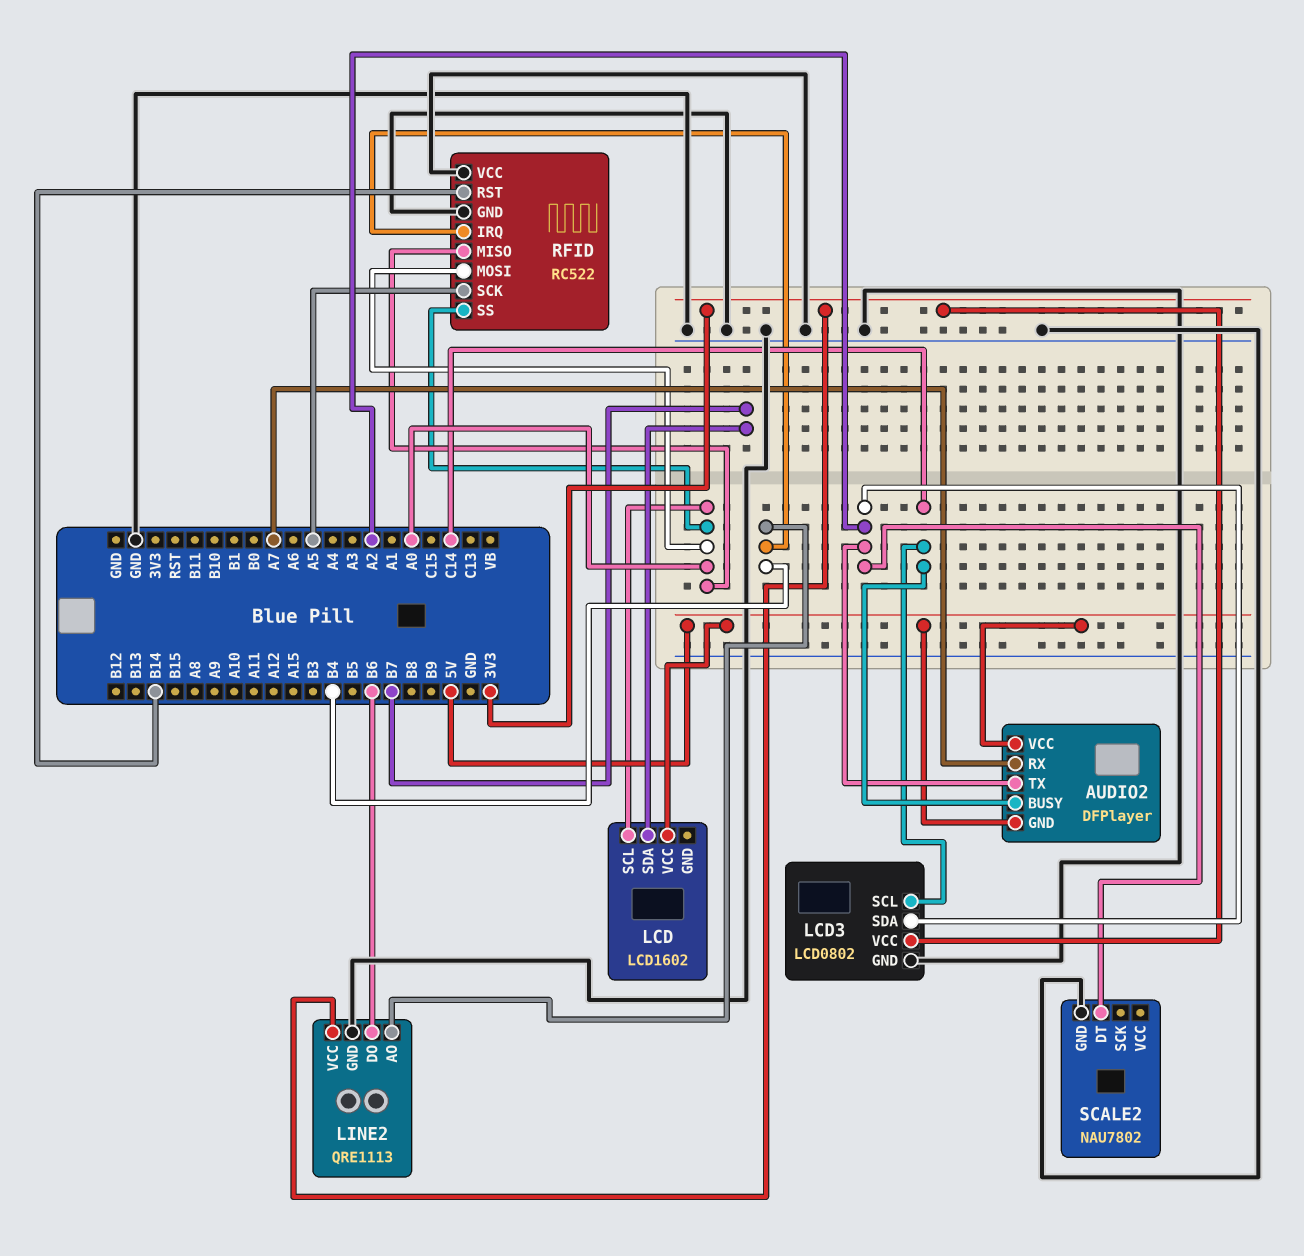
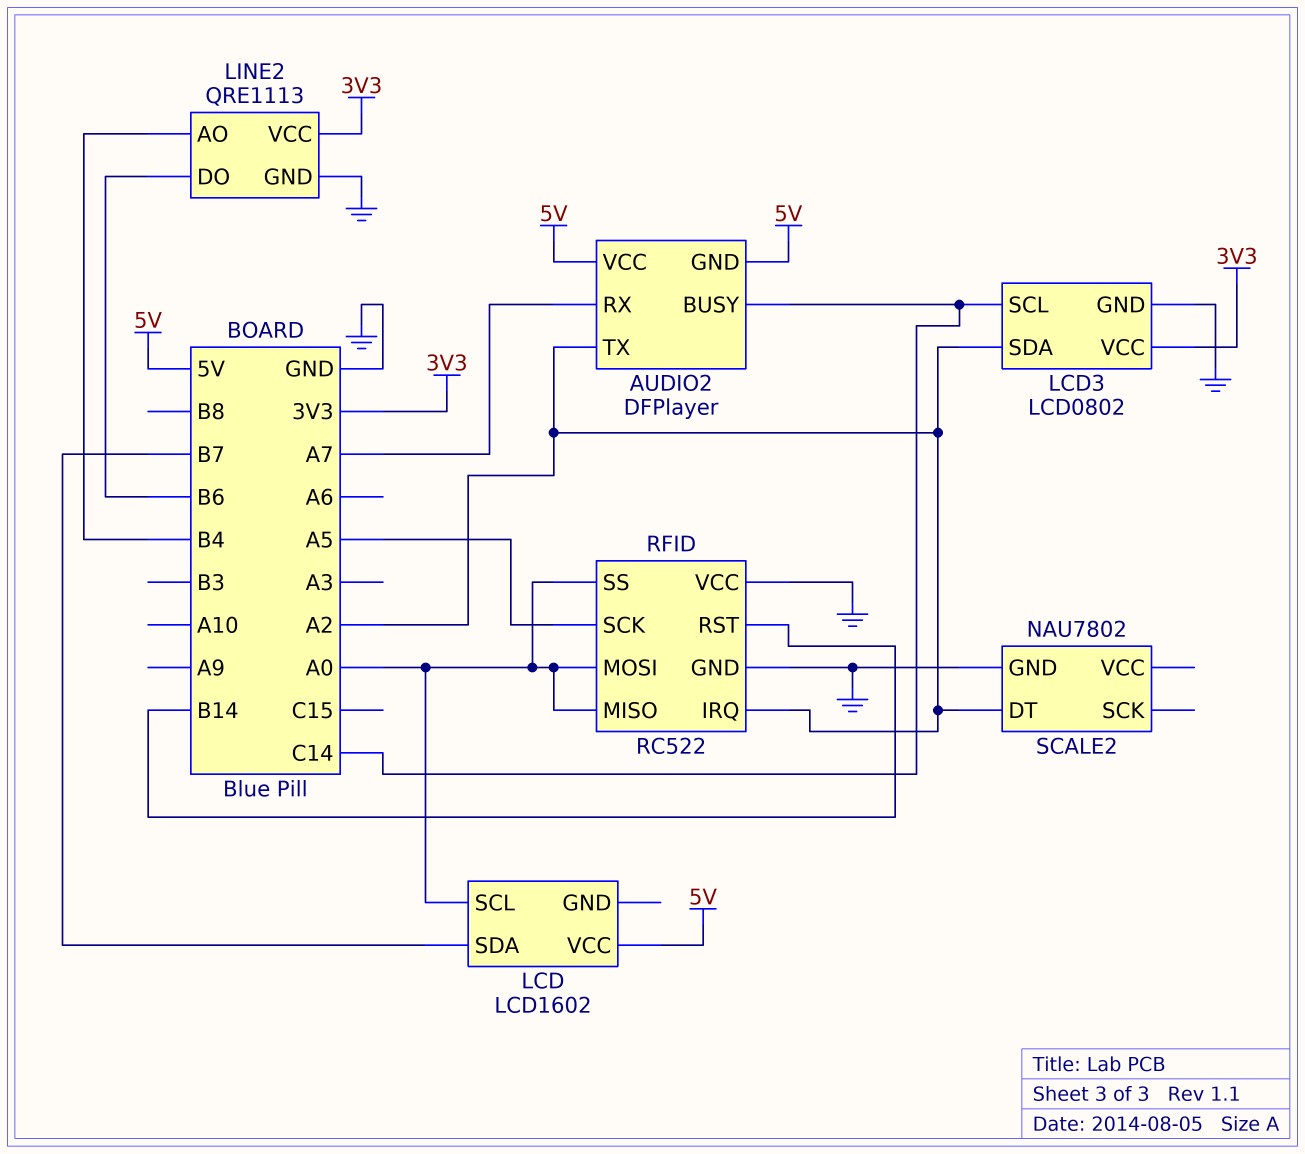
RFID pin IRQ: B4 -> A2

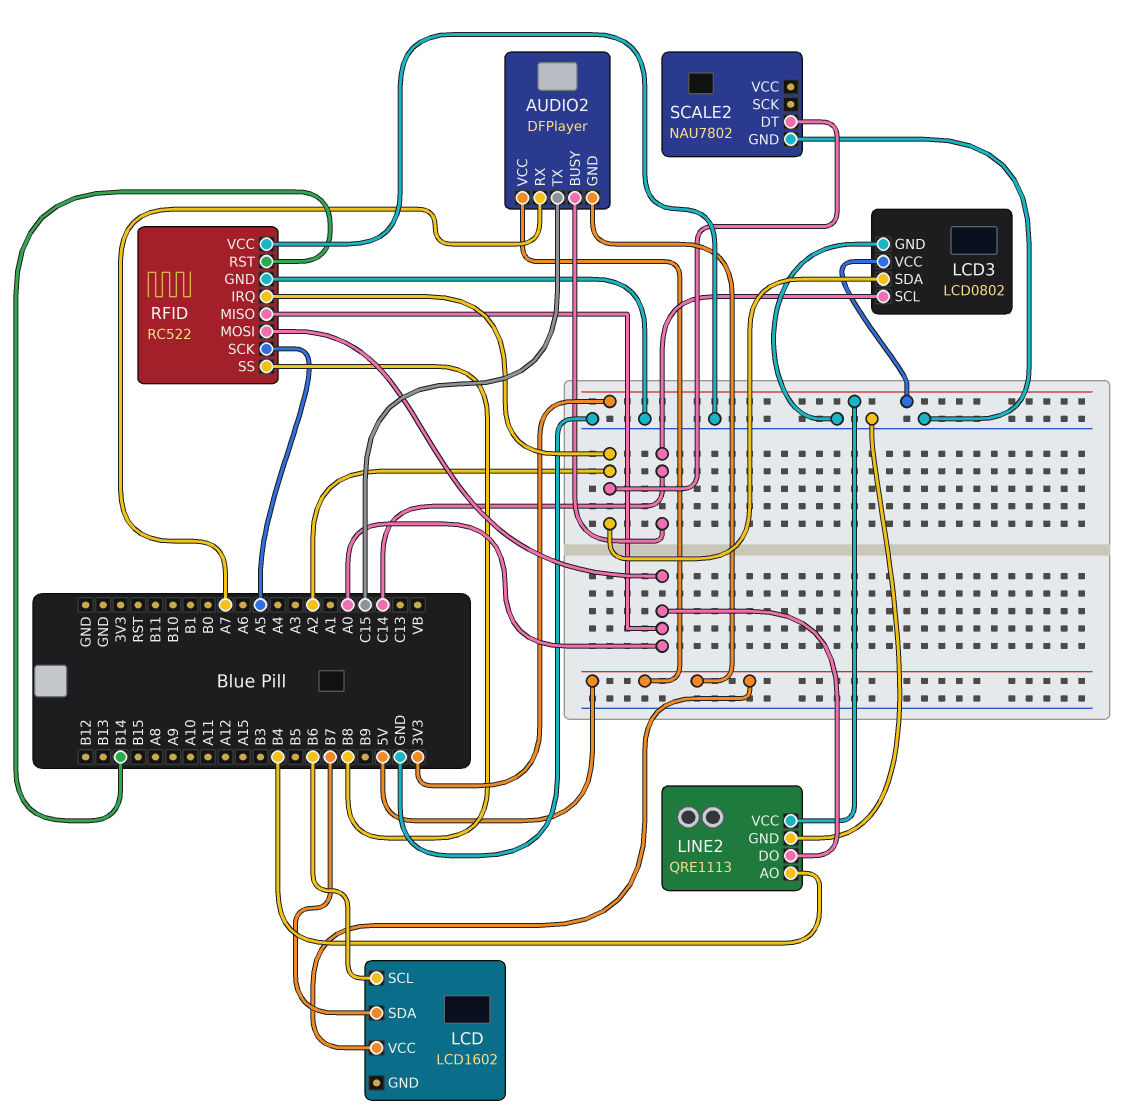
AUDIO2 pin TX: A2 -> C15
LCD pin SCL: A0 -> B6
LINE2 pin DO: B6 -> A0
RFID pin SS: A0 -> B8

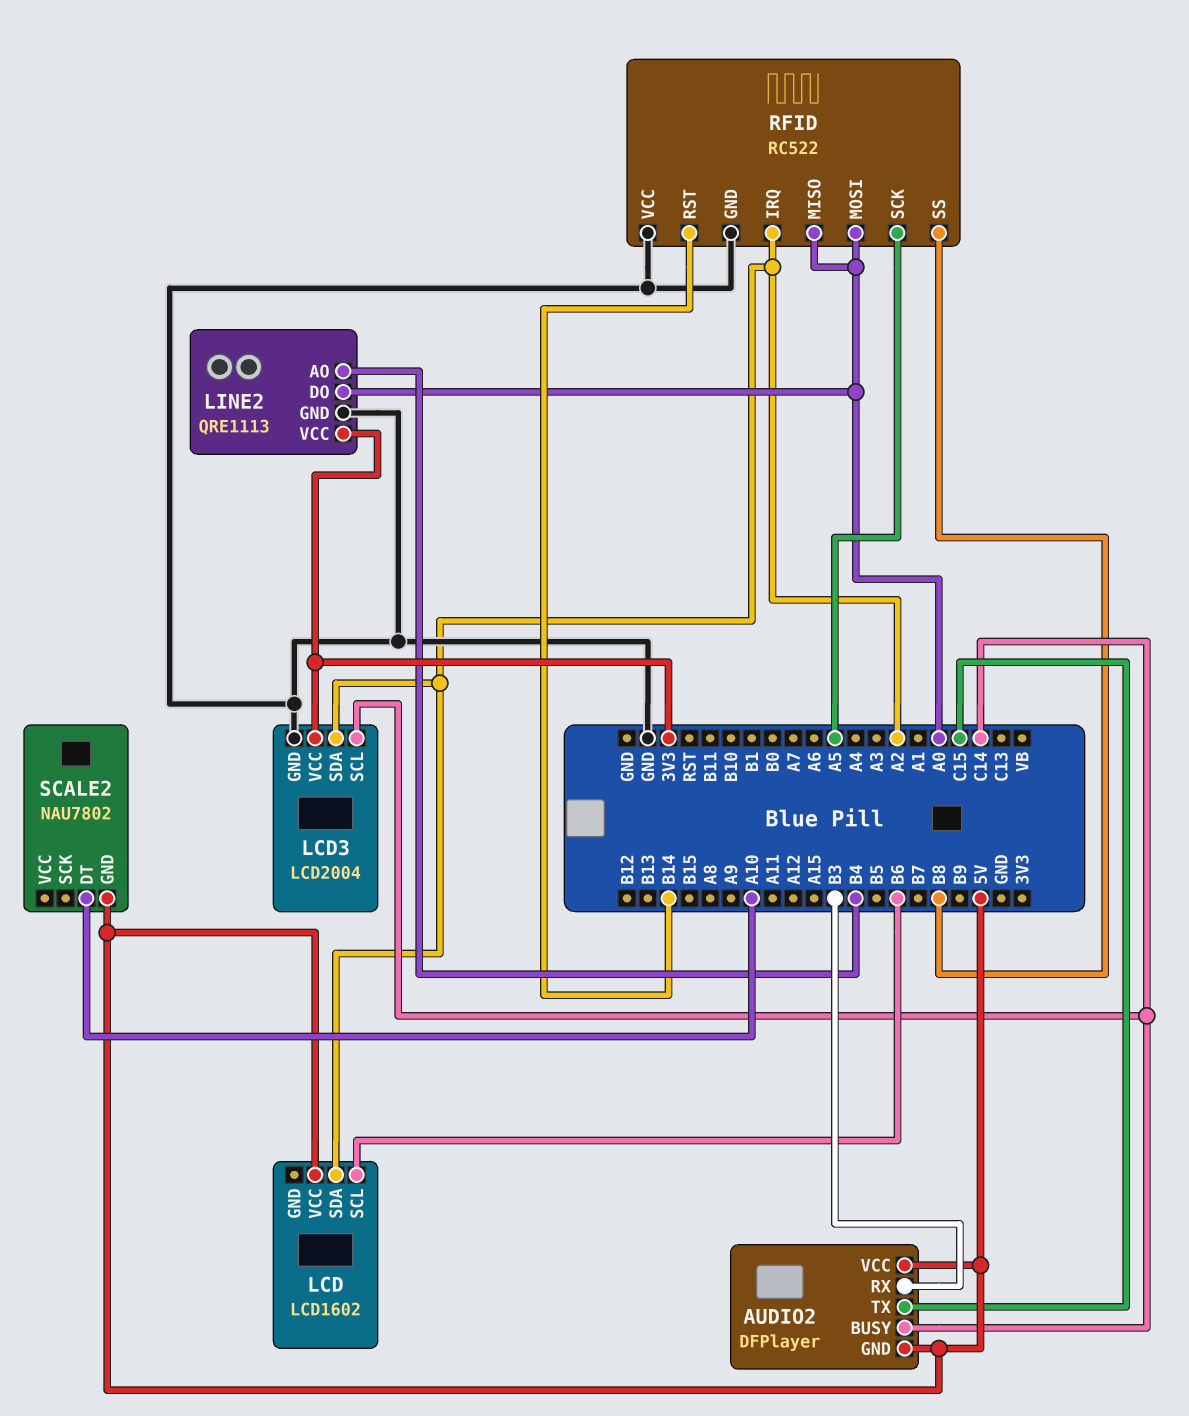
AUDIO2 pin RX: A7 -> B3
LCD pin SDA: B7 -> A2
LCD3: LCD0802 -> LCD2004
SCALE2 pin DT: A2 -> A10
SCALE2 pin GND: GND -> 5V

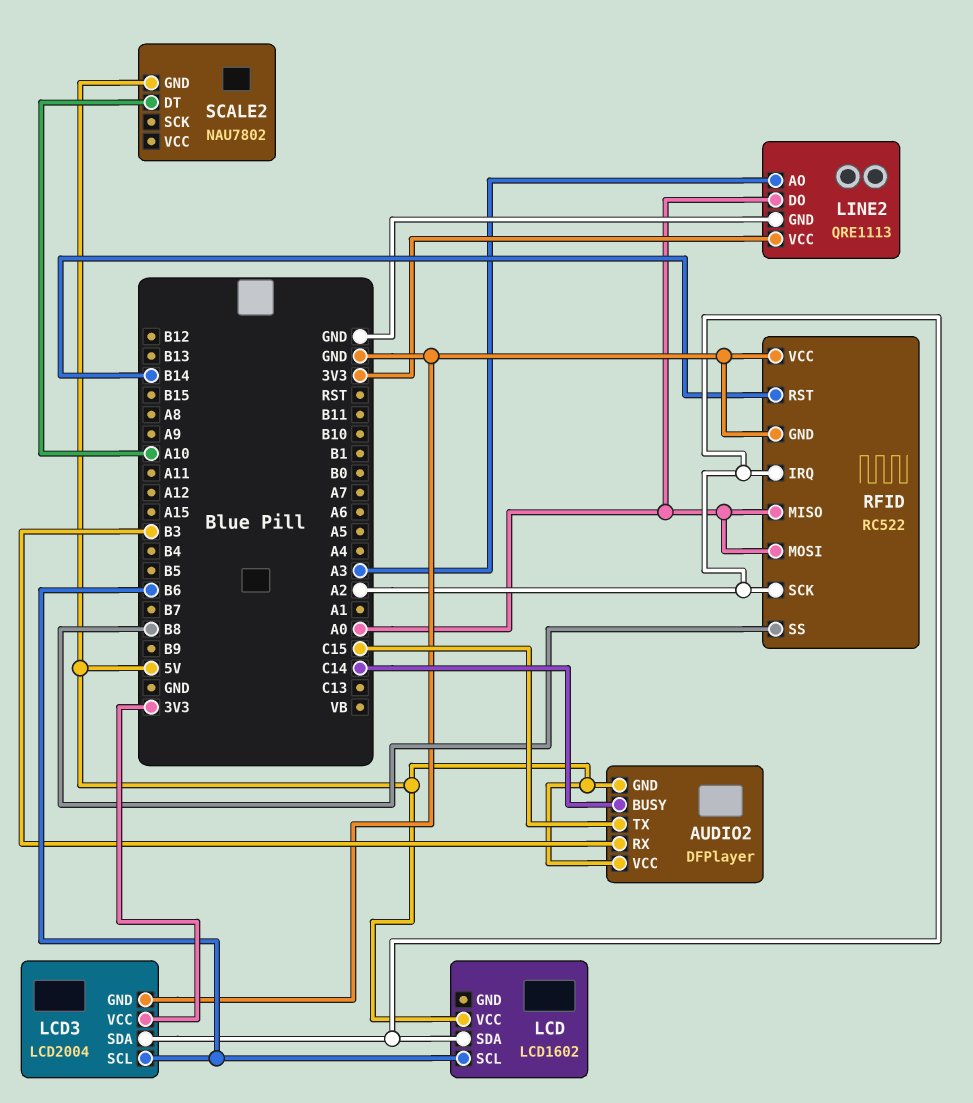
LCD3 pin SCL: C14 -> B6
LINE2 pin AO: B4 -> A3
RFID pin SCK: A5 -> A2

